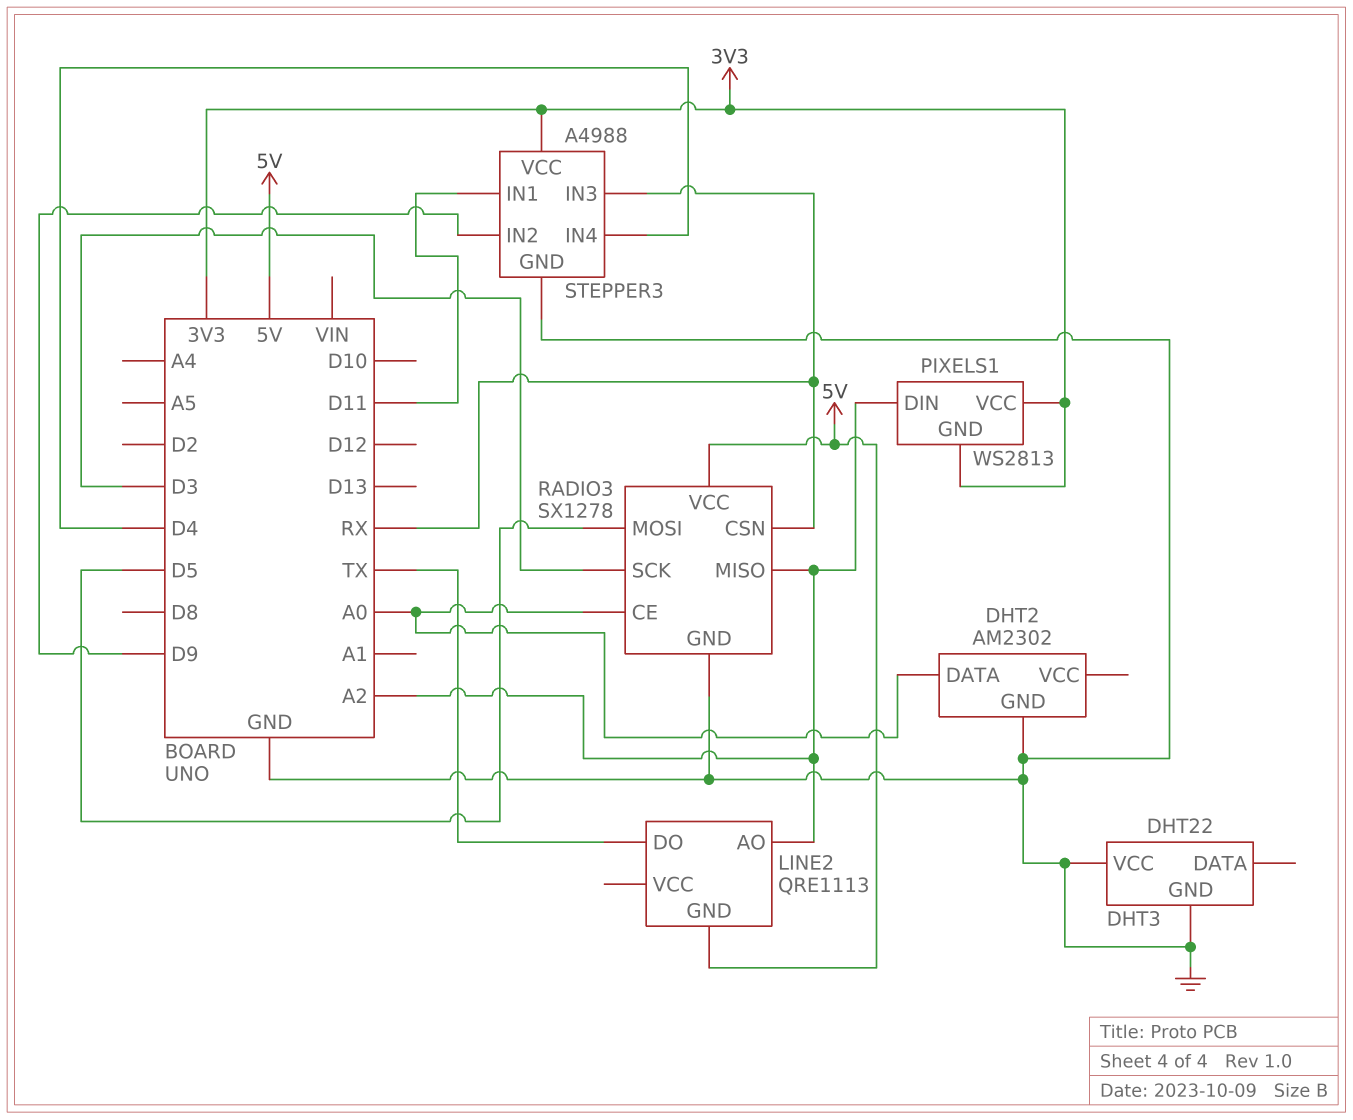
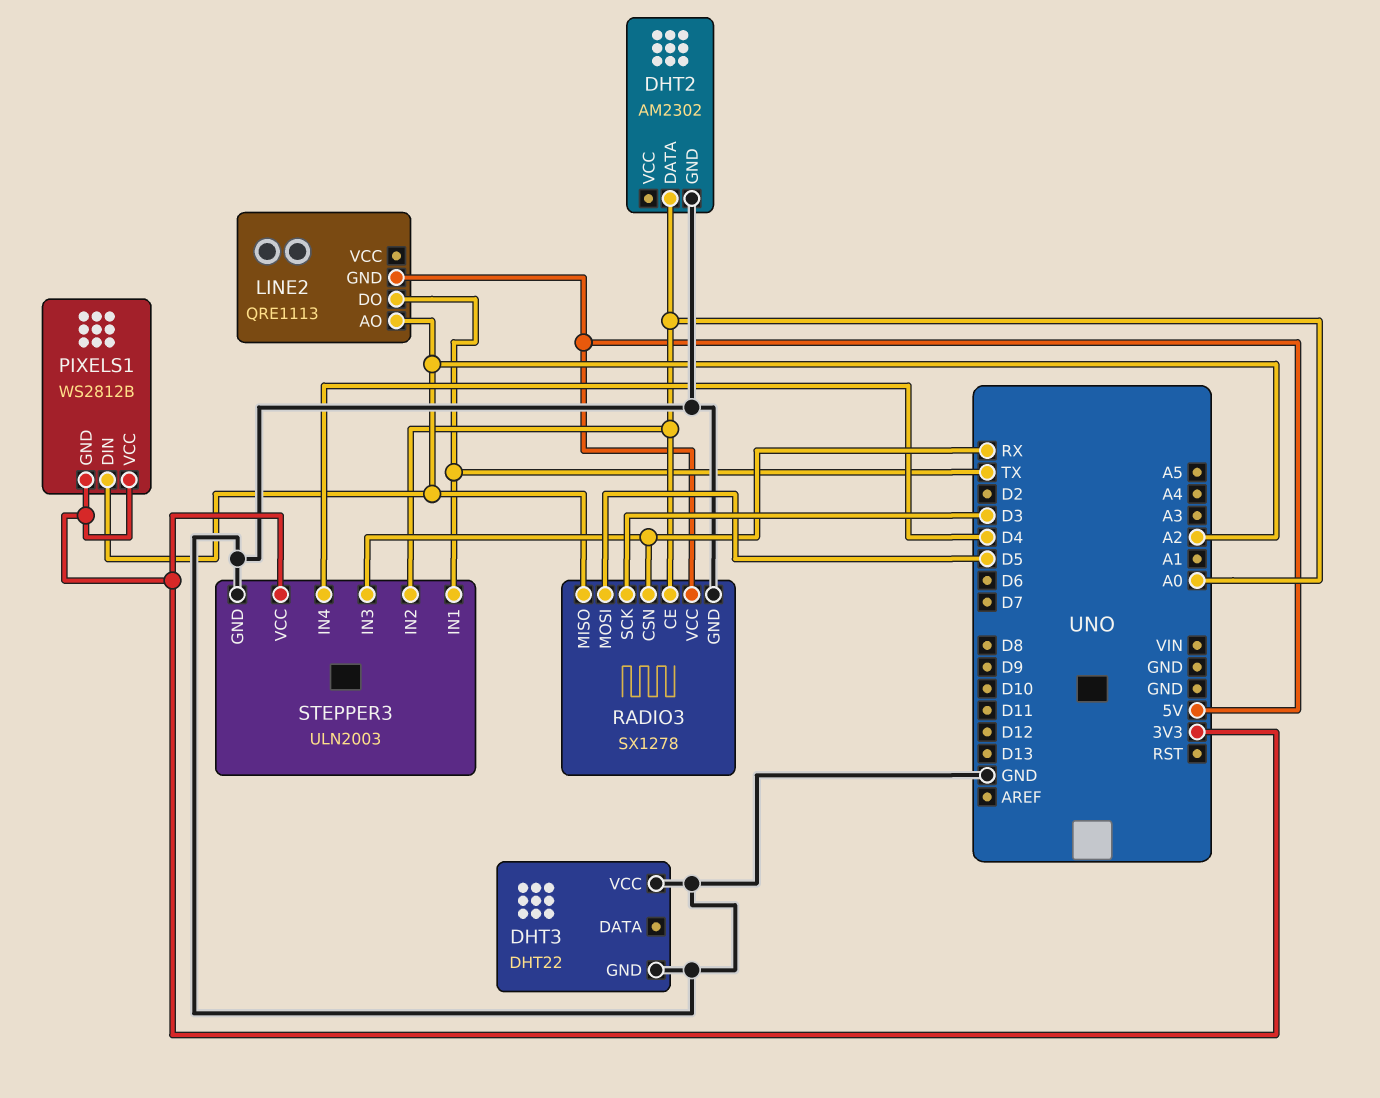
PIXELS1: WS2813 -> WS2812B
STEPPER3: A4988 -> ULN2003
STEPPER3 pin IN1: D11 -> TX
STEPPER3 pin IN2: D9 -> A0

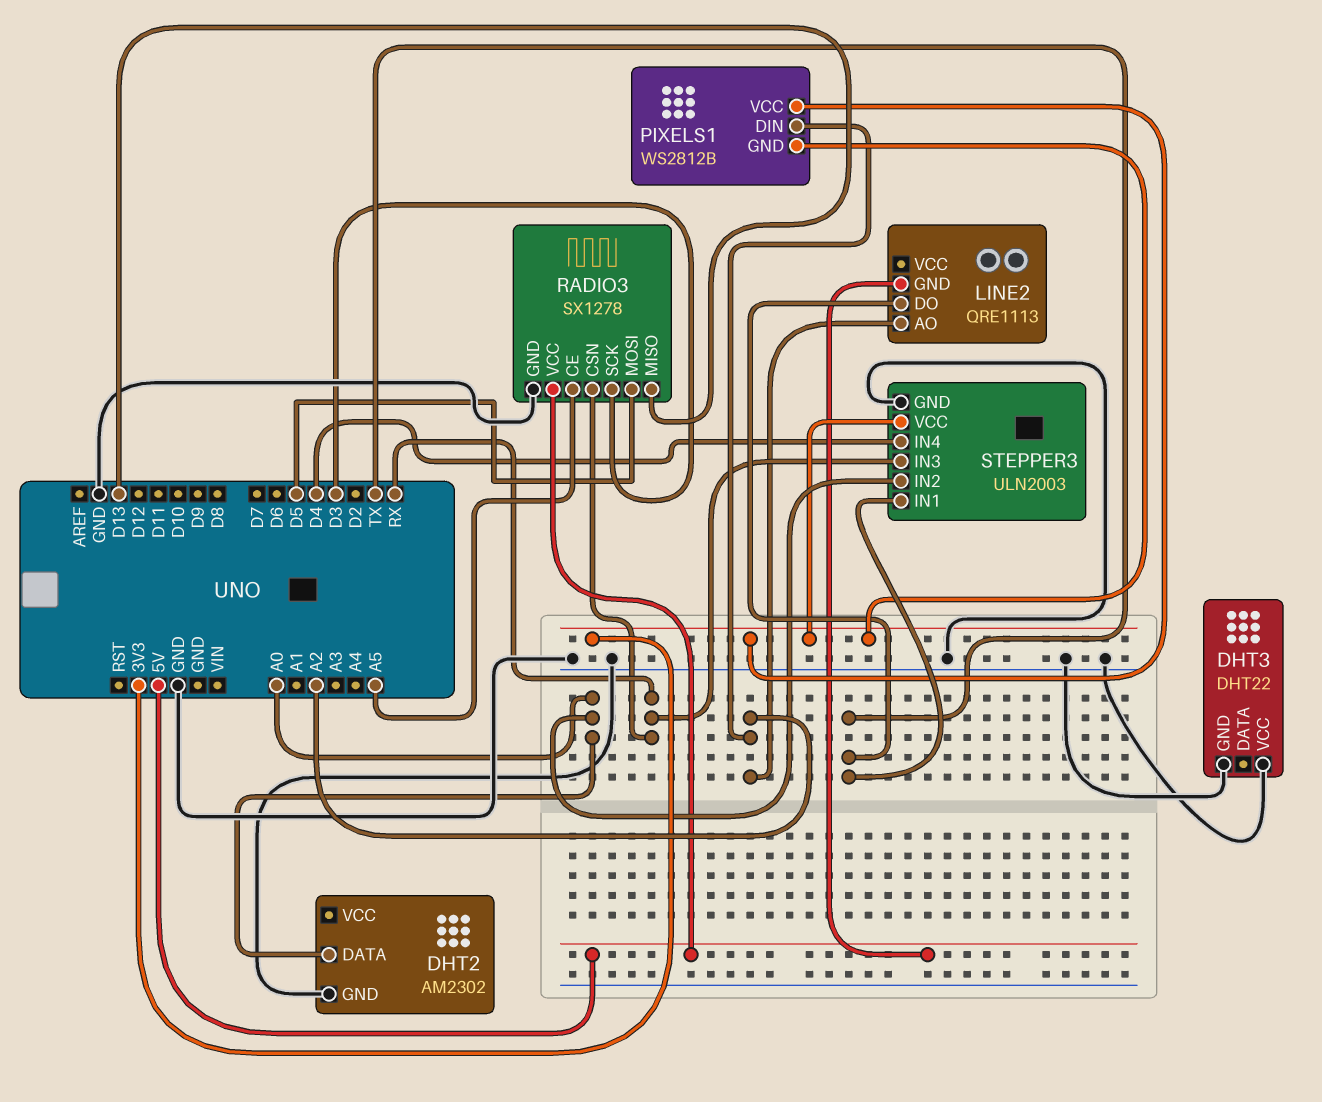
RADIO3 pin CE: A0 -> A5
RADIO3 pin MISO: A2 -> D13

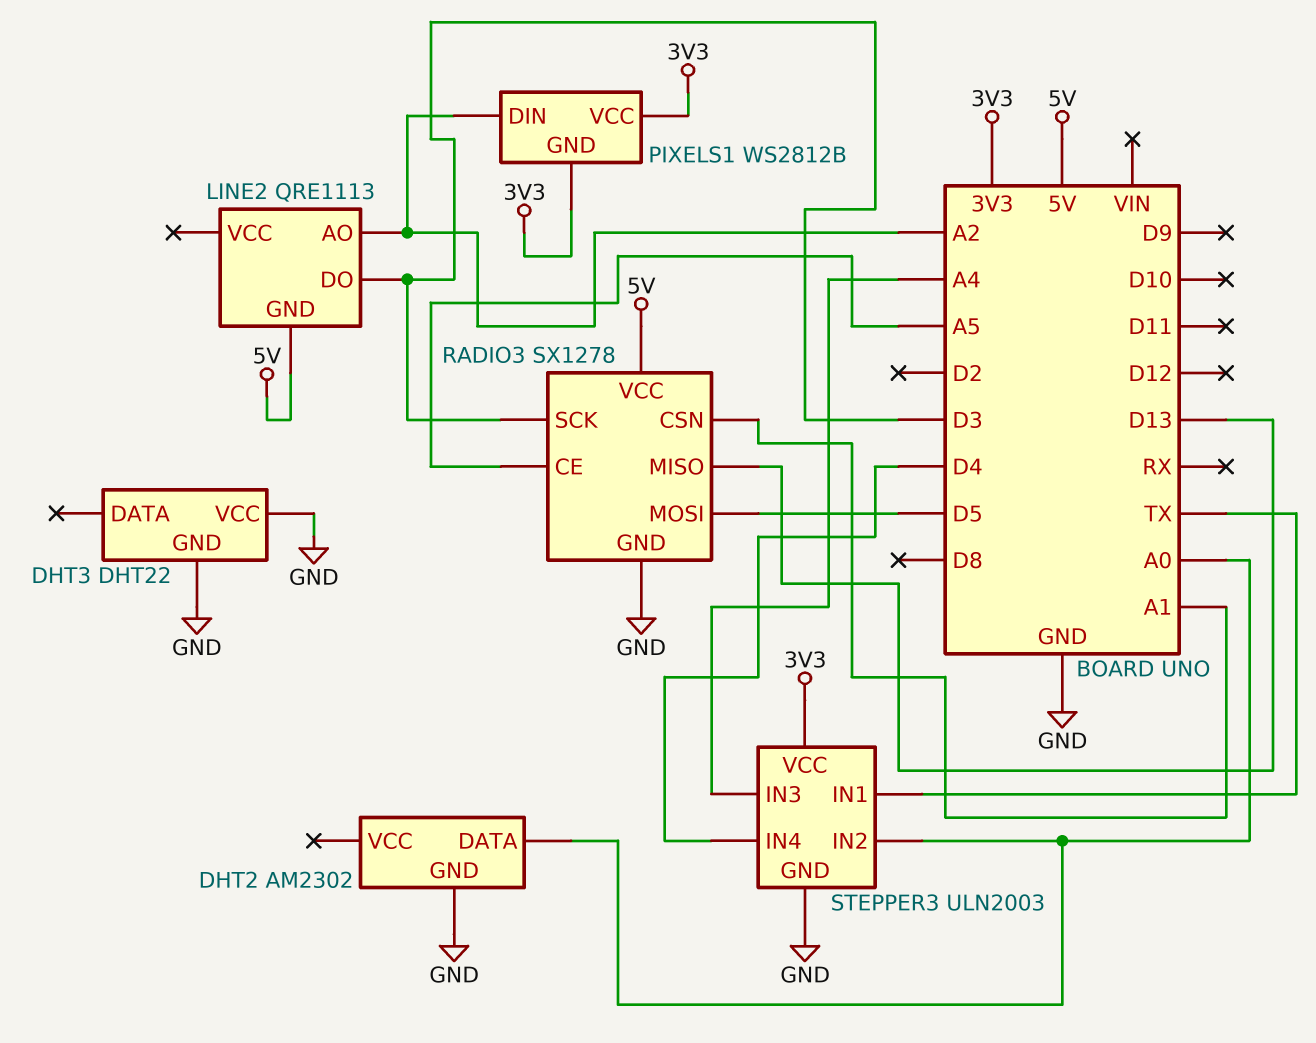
LINE2 pin DO: TX -> D3
RADIO3 pin CSN: RX -> A1
STEPPER3 pin IN3: RX -> A4

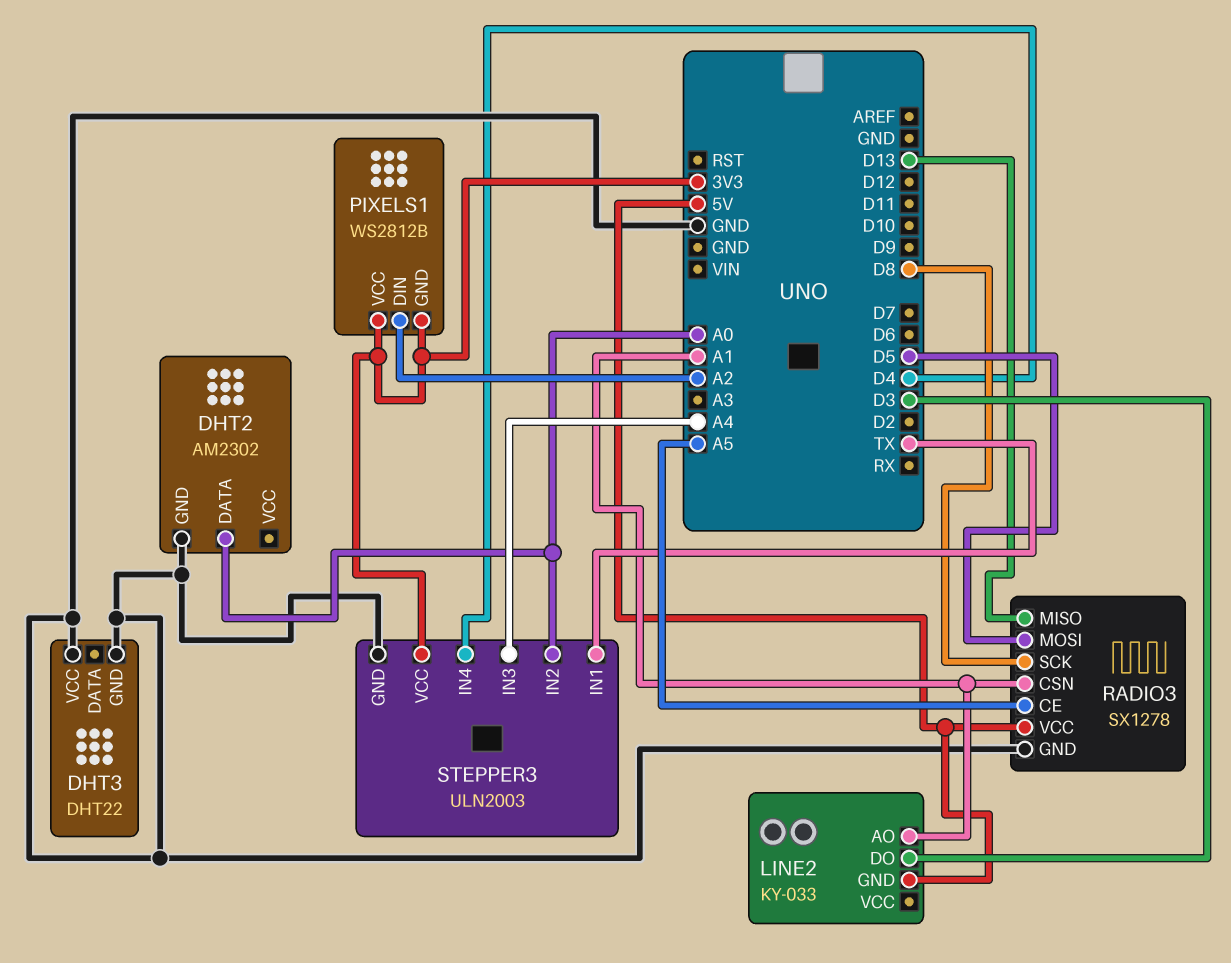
LINE2: QRE1113 -> KY-033
LINE2 pin AO: A2 -> A1
RADIO3 pin SCK: D3 -> D8

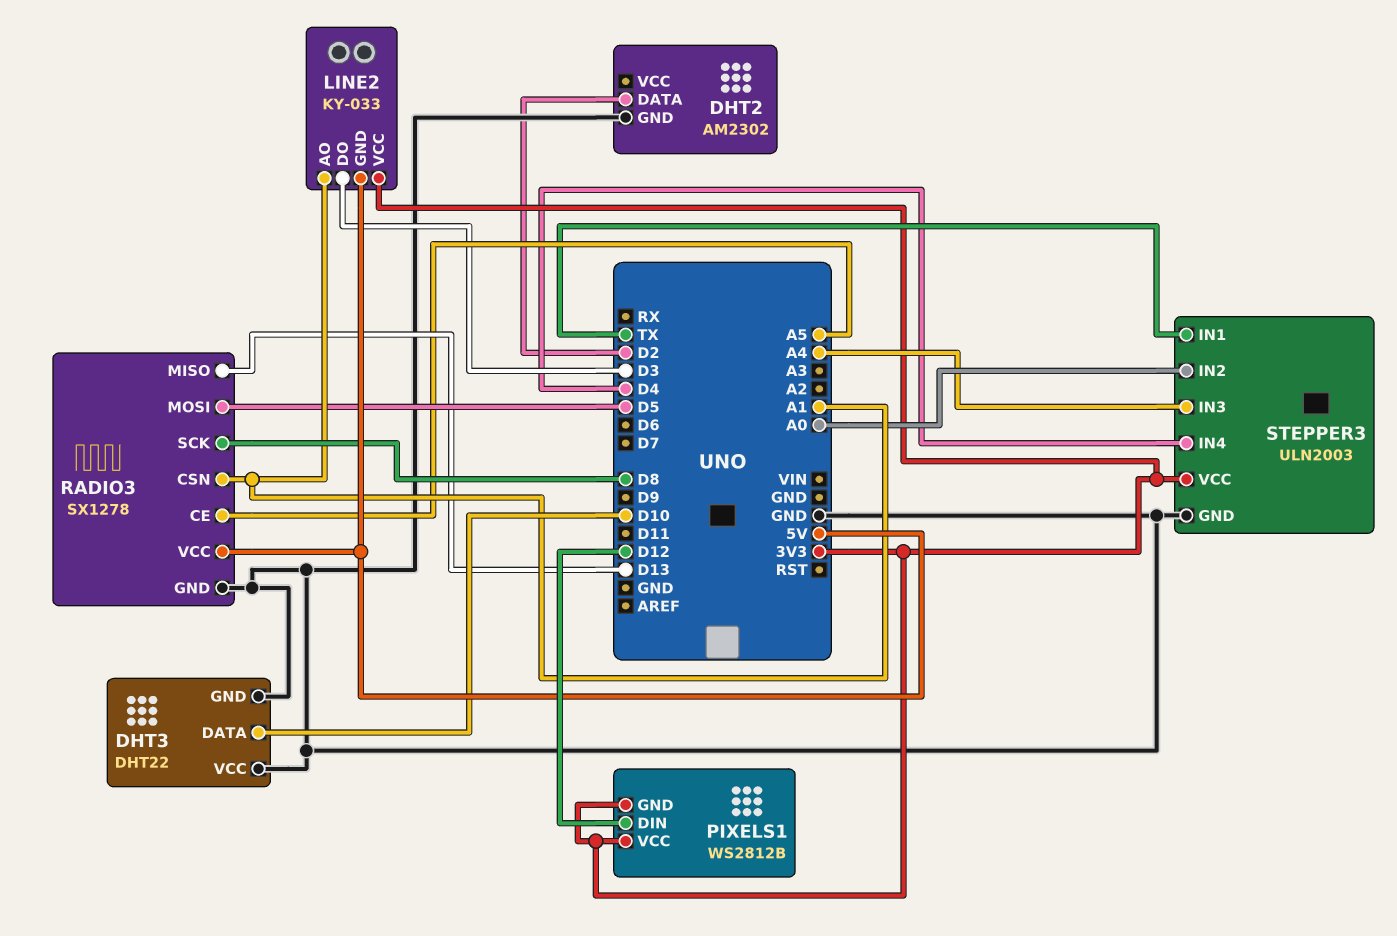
DHT2 pin DATA: A0 -> D2
DHT3 pin DATA: none -> D10
LINE2 pin VCC: none -> 3V3
PIXELS1 pin DIN: A2 -> D12

